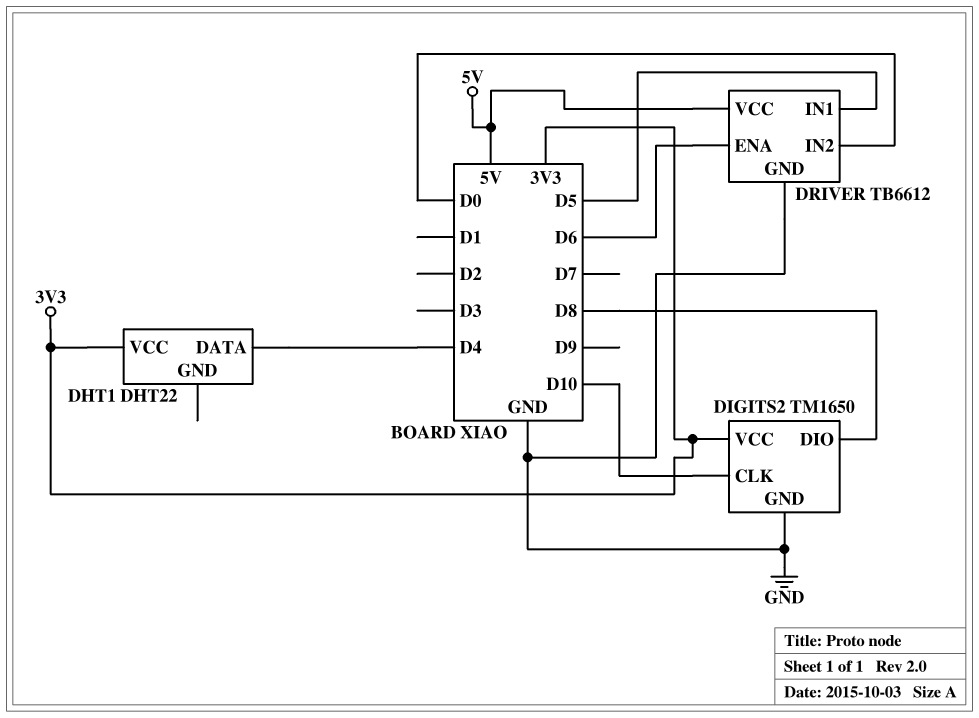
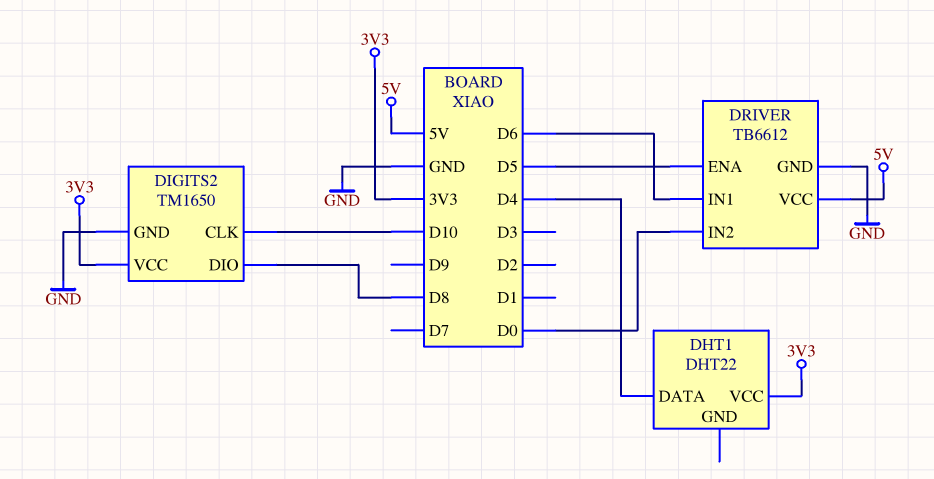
DRIVER pin ENA: D6 -> D5
DRIVER pin IN1: D5 -> D6

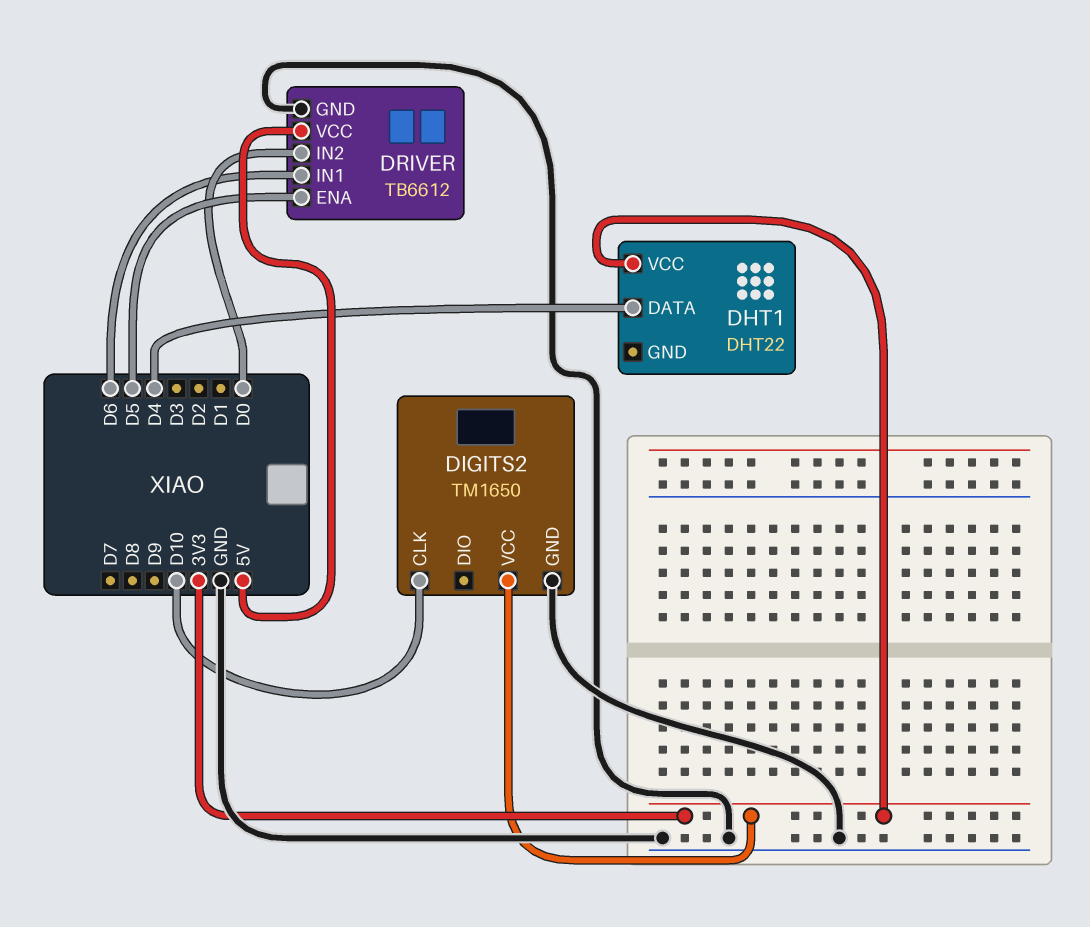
DIGITS2 pin DIO: D8 -> none

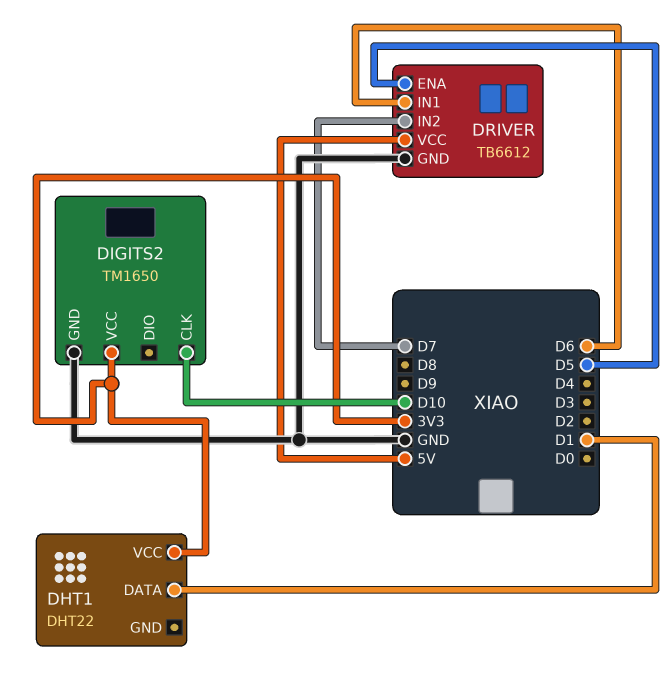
DHT1 pin DATA: D4 -> D1
DRIVER pin IN2: D0 -> D7

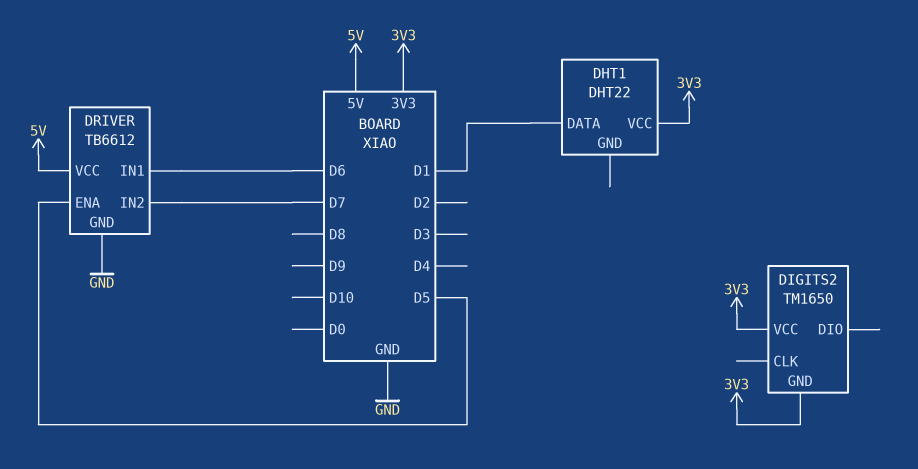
DIGITS2 pin CLK: D10 -> none
DIGITS2 pin GND: GND -> 3V3

